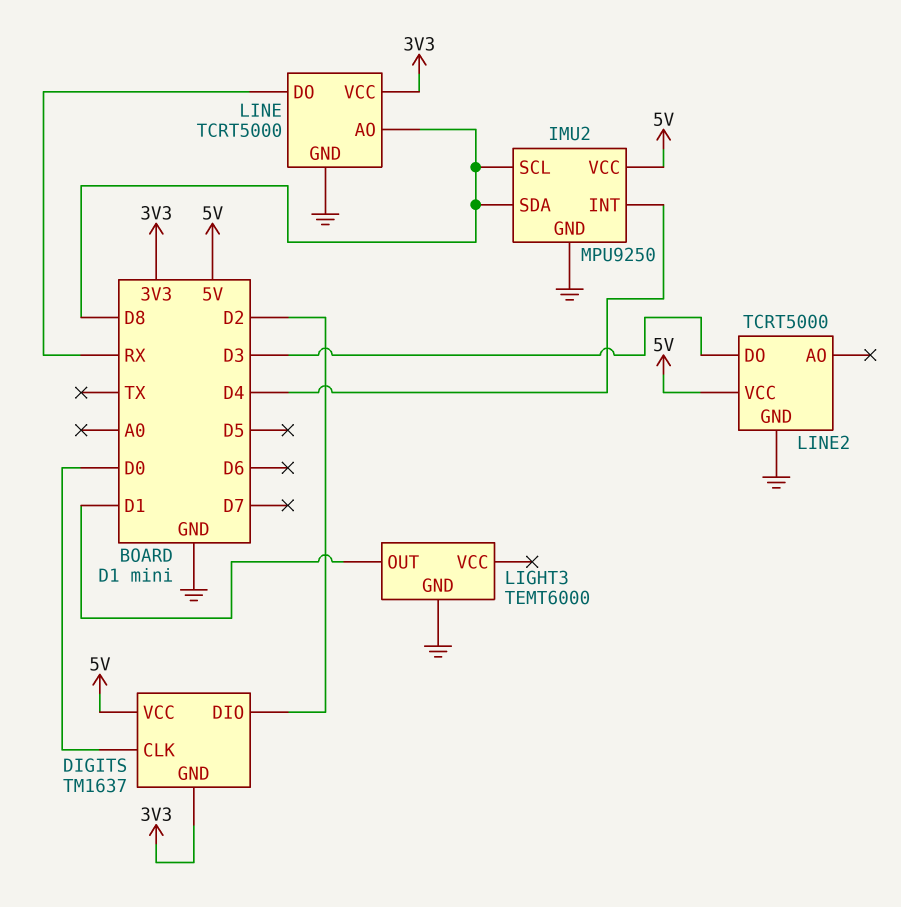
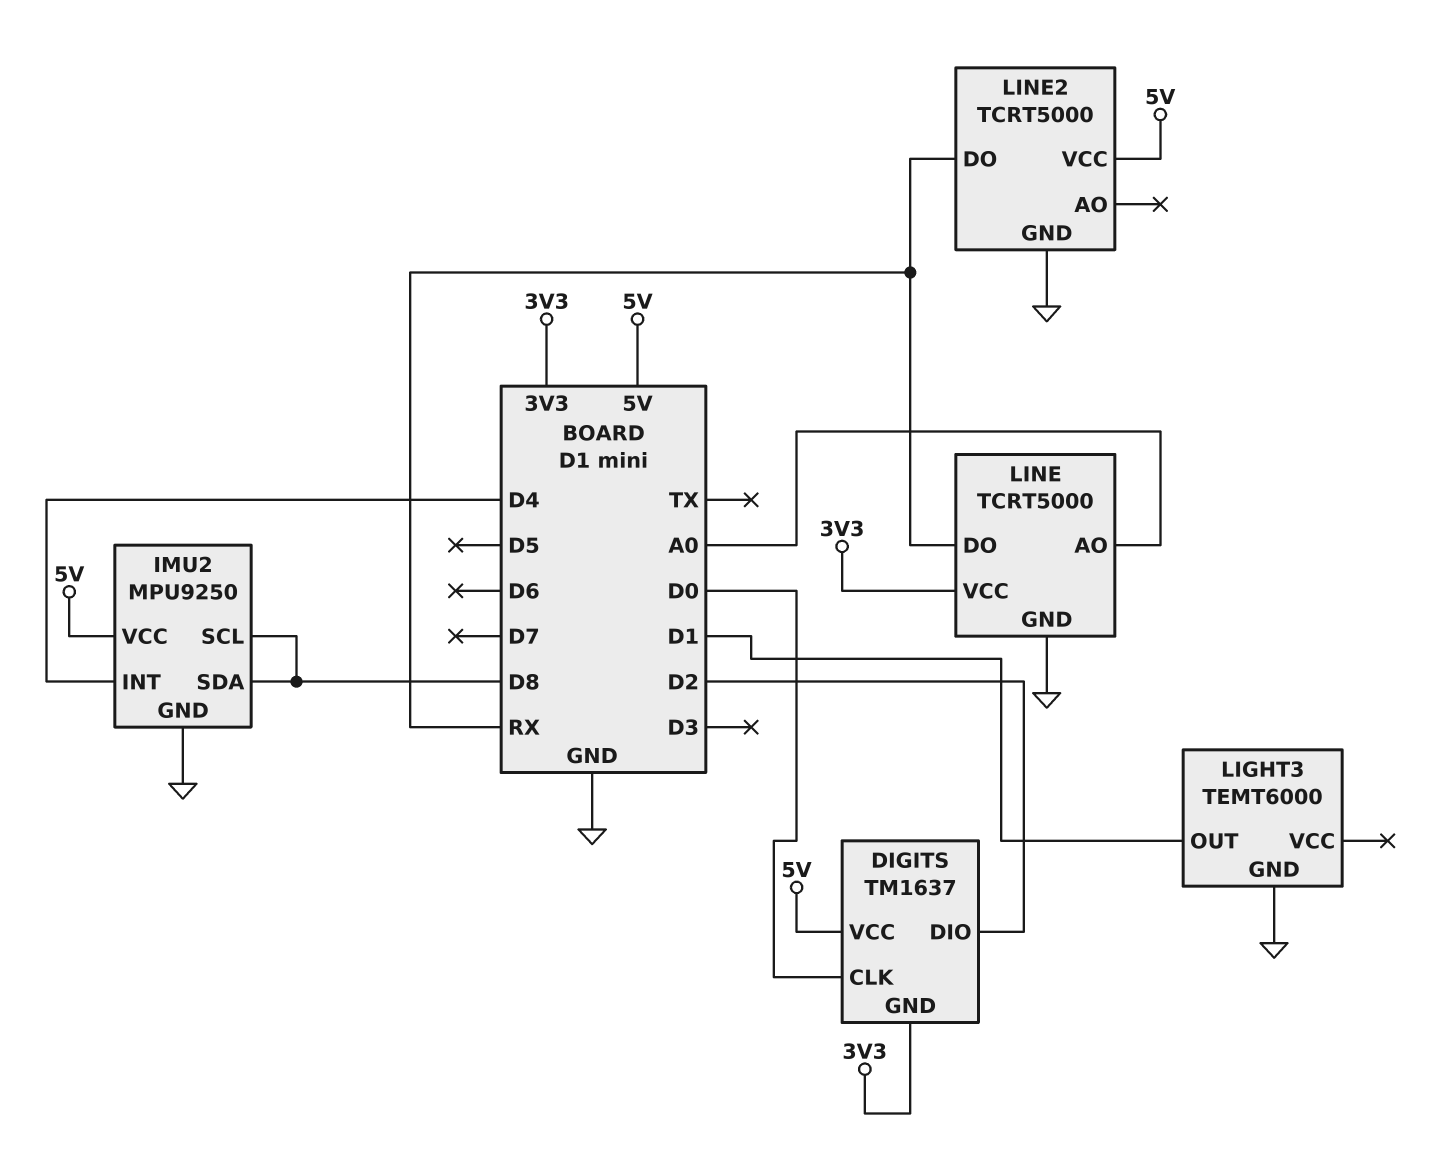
LINE pin AO: D8 -> A0
LINE2 pin DO: D3 -> RX

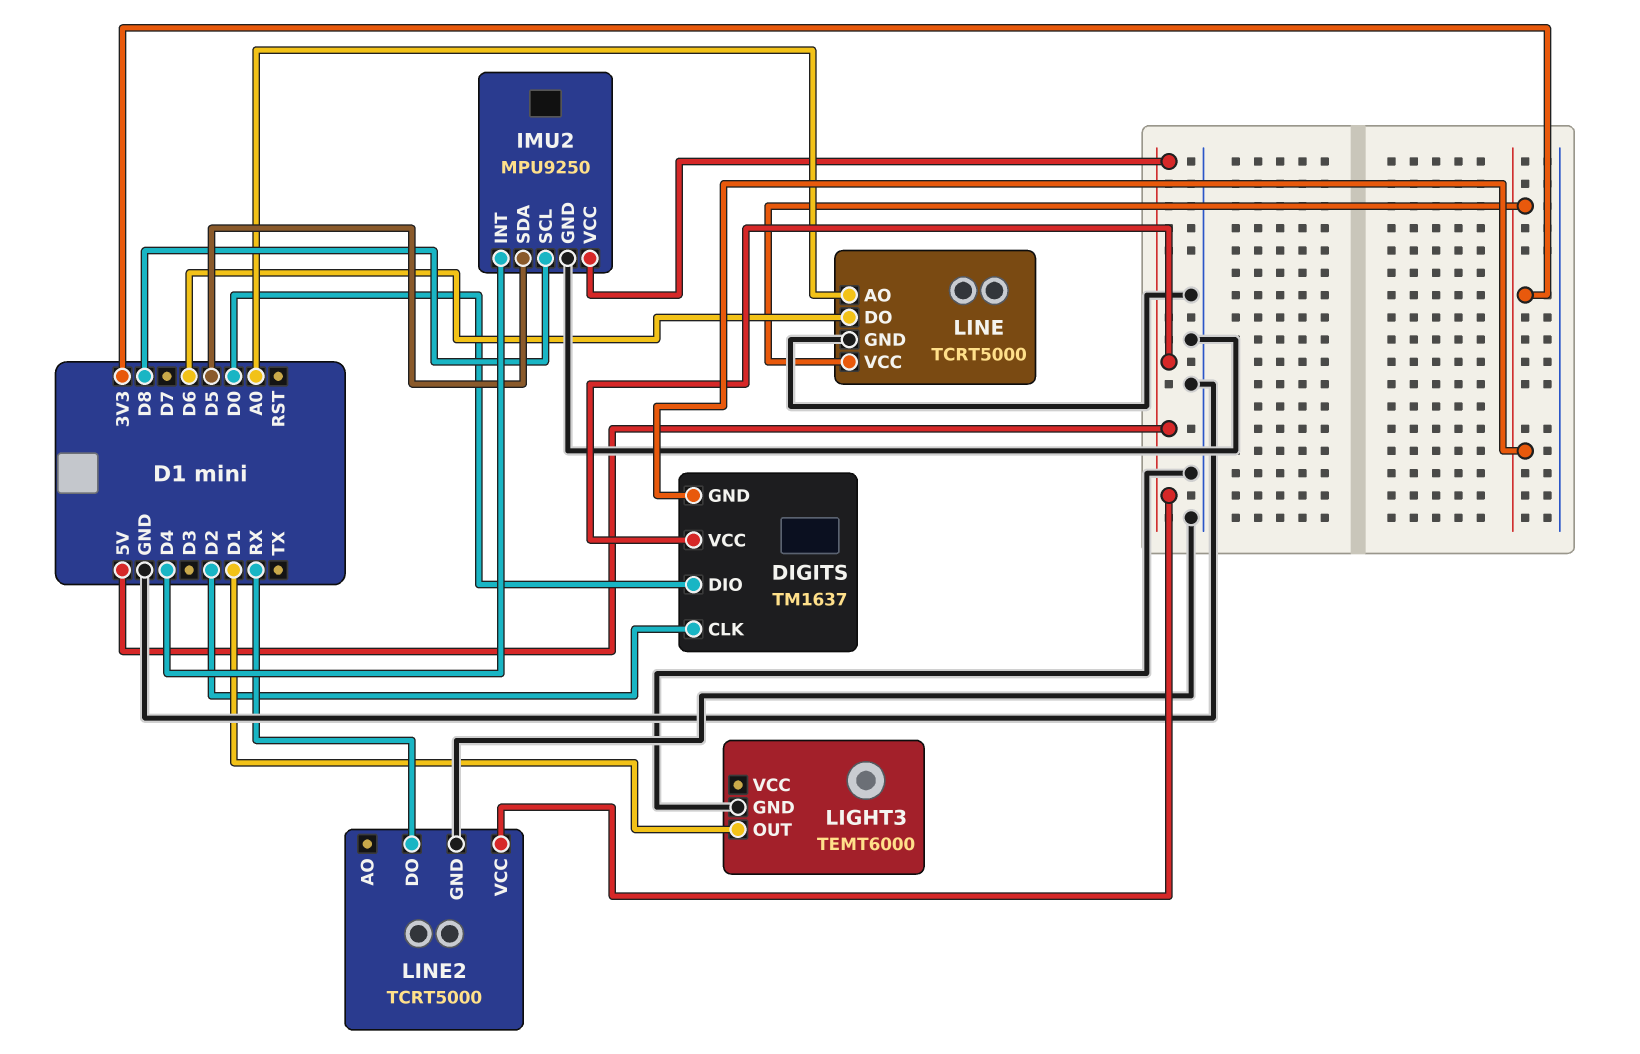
DIGITS pin CLK: D0 -> D2
DIGITS pin DIO: D2 -> D0
IMU2 pin SDA: D8 -> D5
LINE pin DO: RX -> D6

